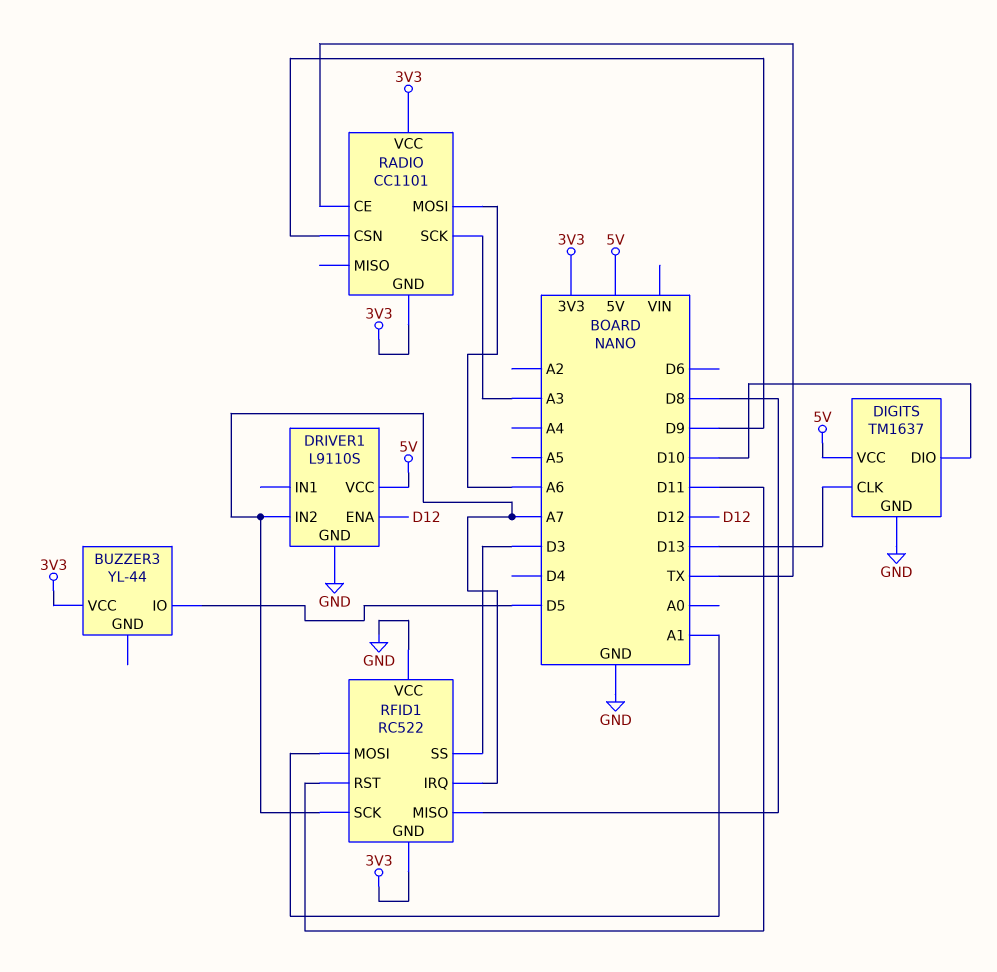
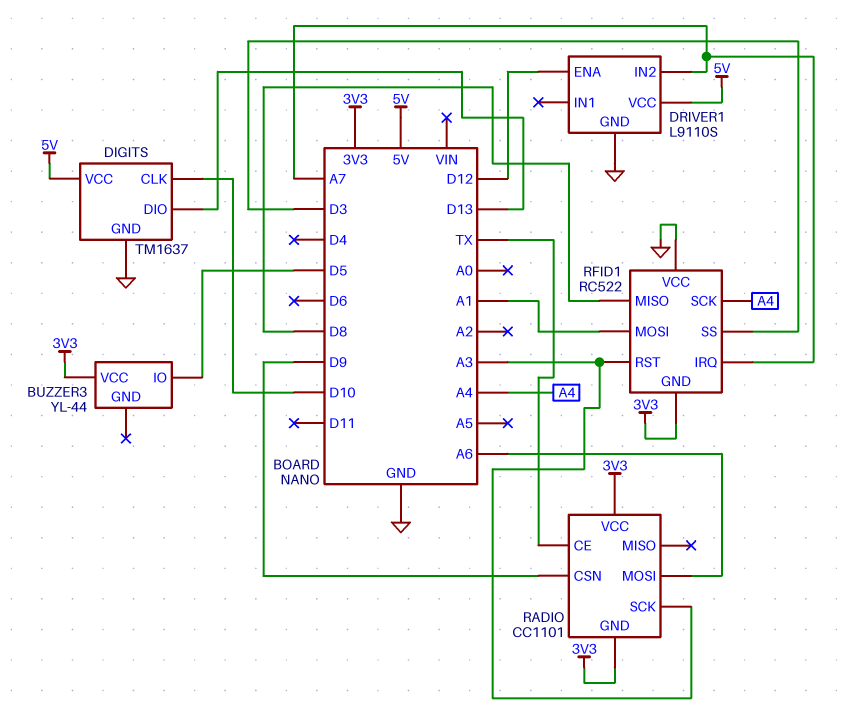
DIGITS pin CLK: D13 -> D10
DIGITS pin DIO: D10 -> D13
RFID1 pin RST: D11 -> A3
RFID1 pin SCK: A7 -> A4

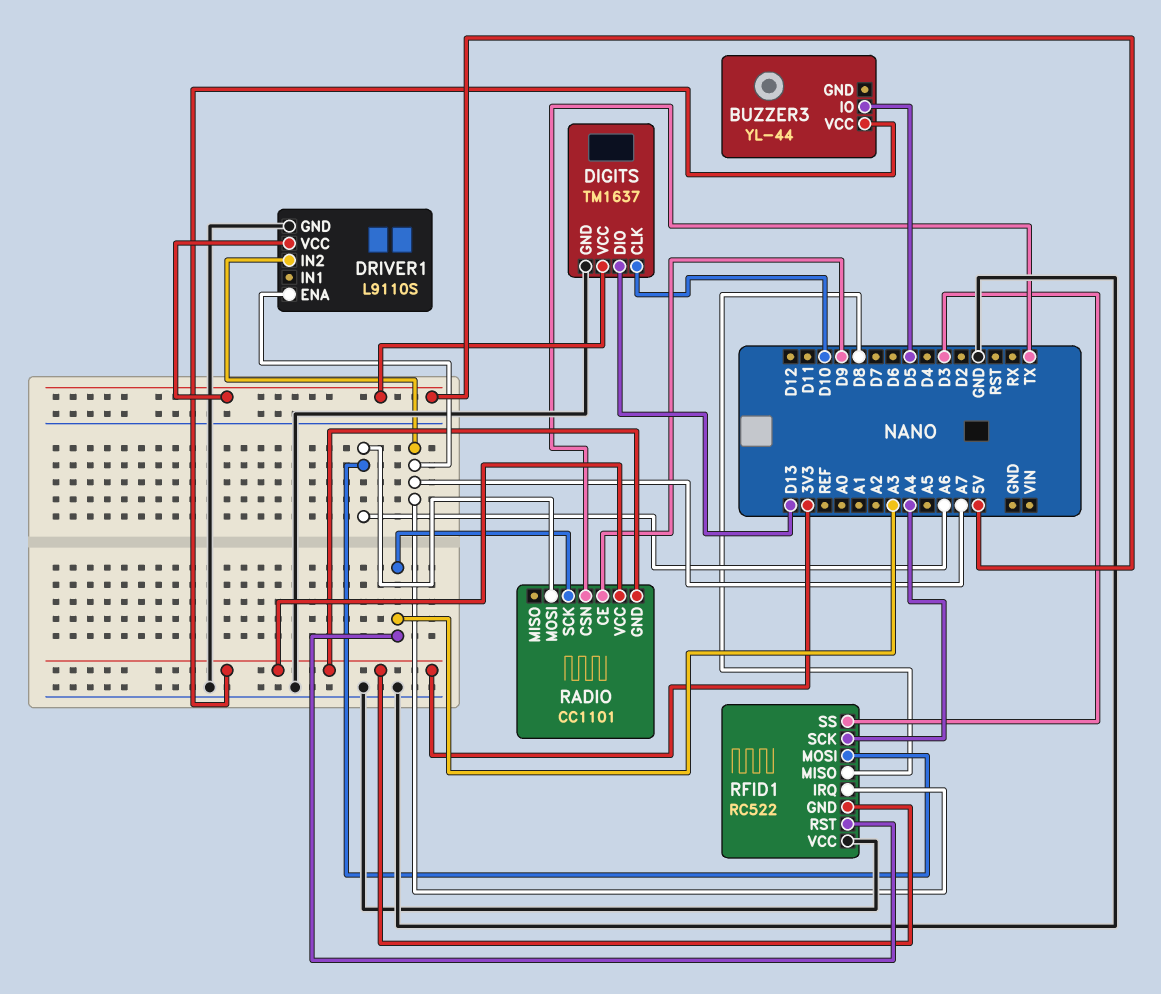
DRIVER1 pin ENA: D12 -> A7
RADIO pin CE: TX -> D9
RADIO pin CSN: D9 -> TX
RFID1 pin MOSI: A1 -> A6

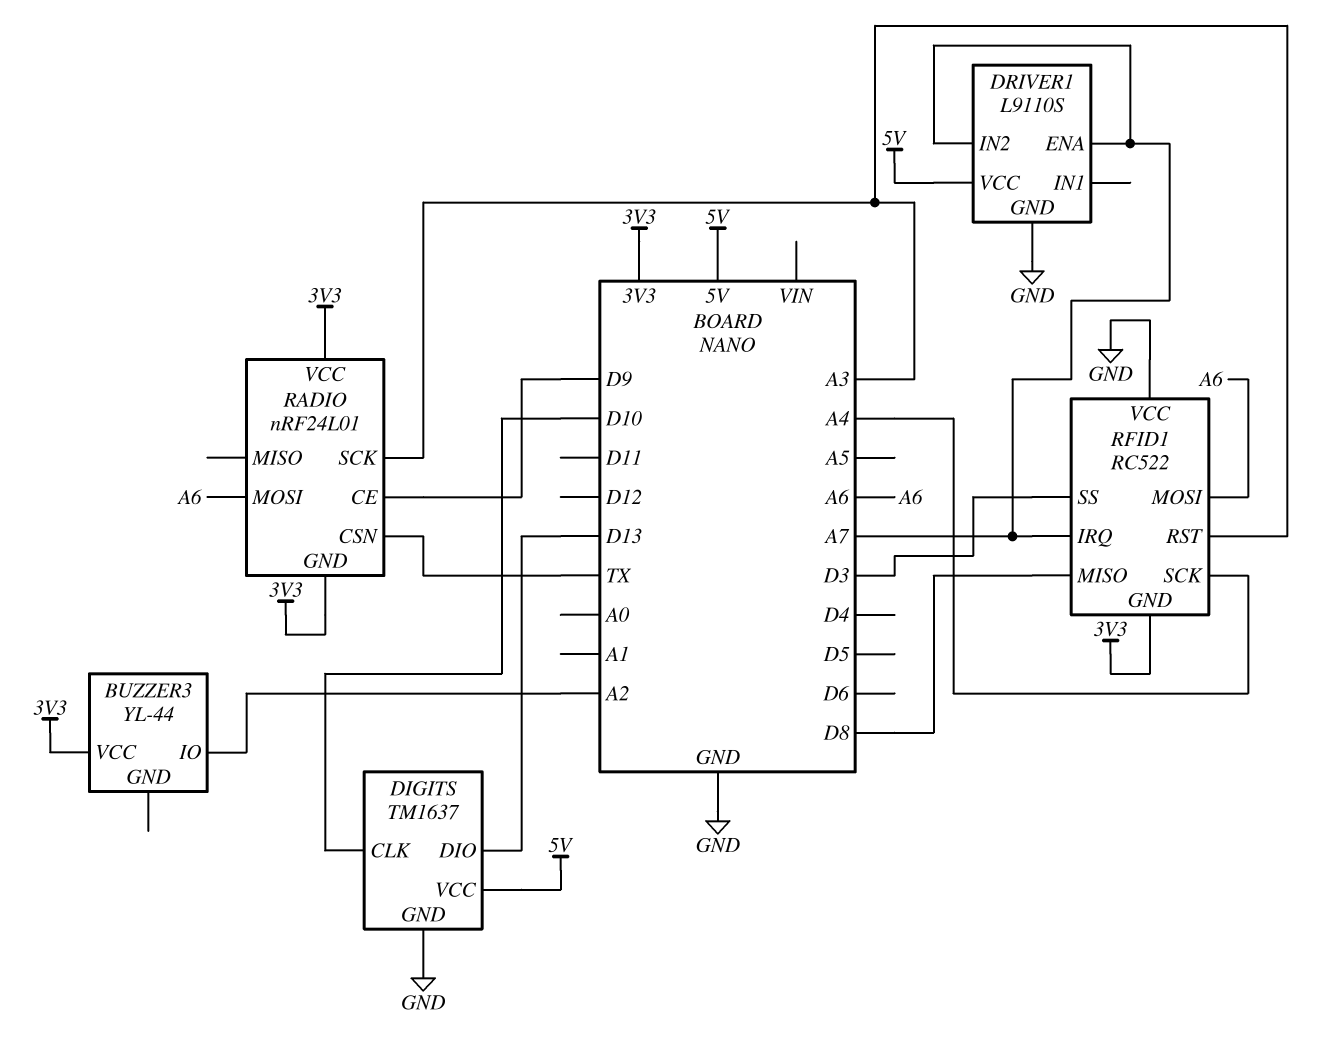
BUZZER3 pin IO: D5 -> A2
RADIO: CC1101 -> nRF24L01

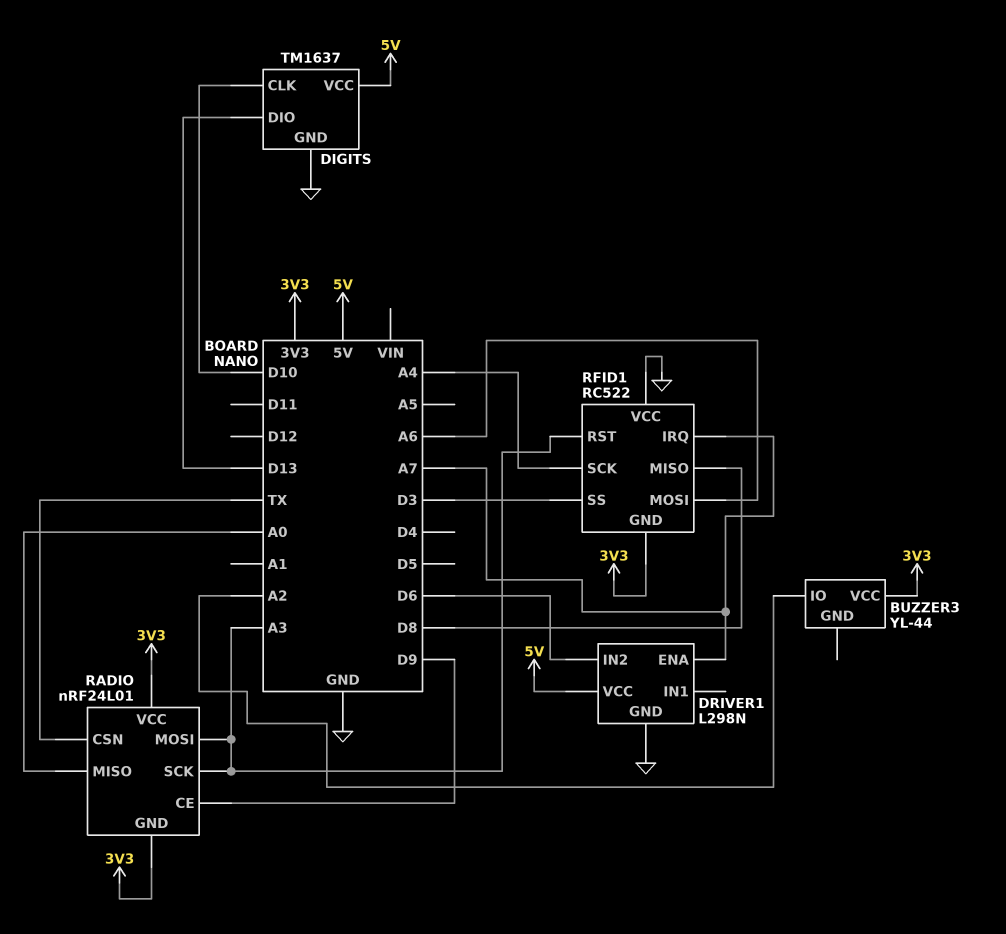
DRIVER1: L9110S -> L298N
DRIVER1 pin IN2: A7 -> D6
RADIO pin MISO: none -> A0
RADIO pin MOSI: A6 -> A3

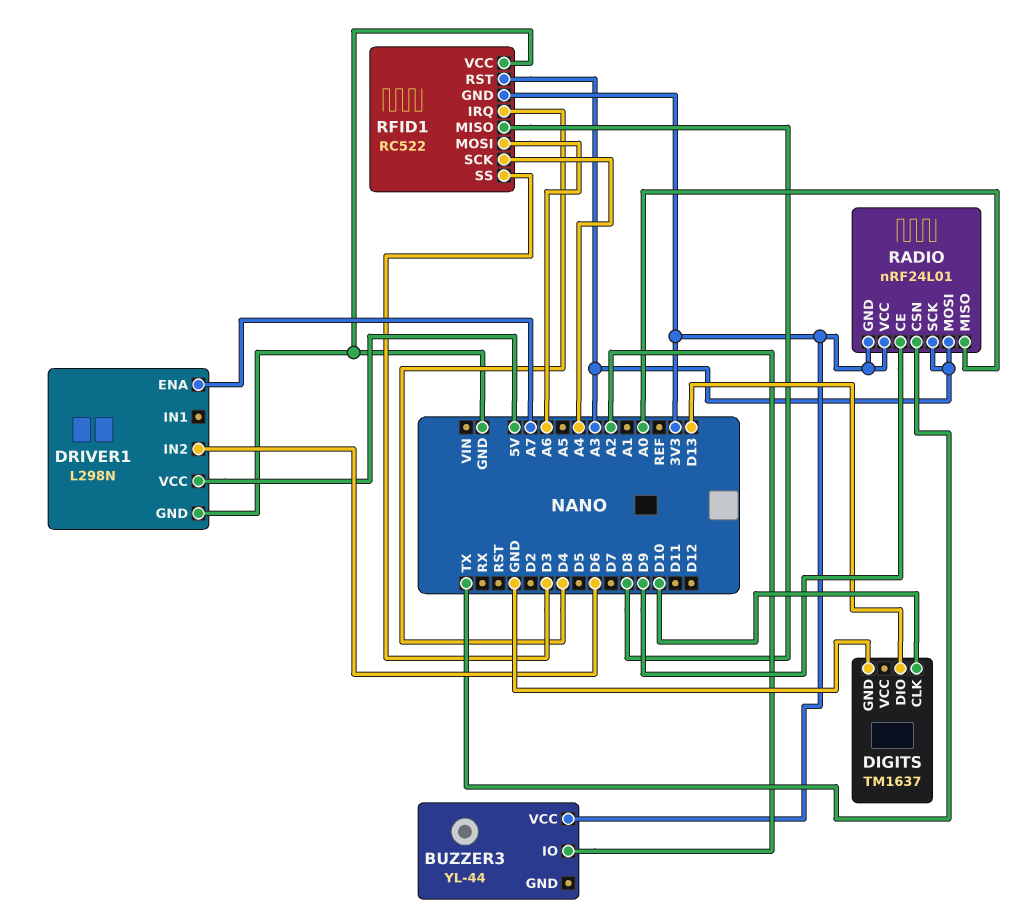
DIGITS pin VCC: 5V -> none
RFID1 pin IRQ: A7 -> D4

